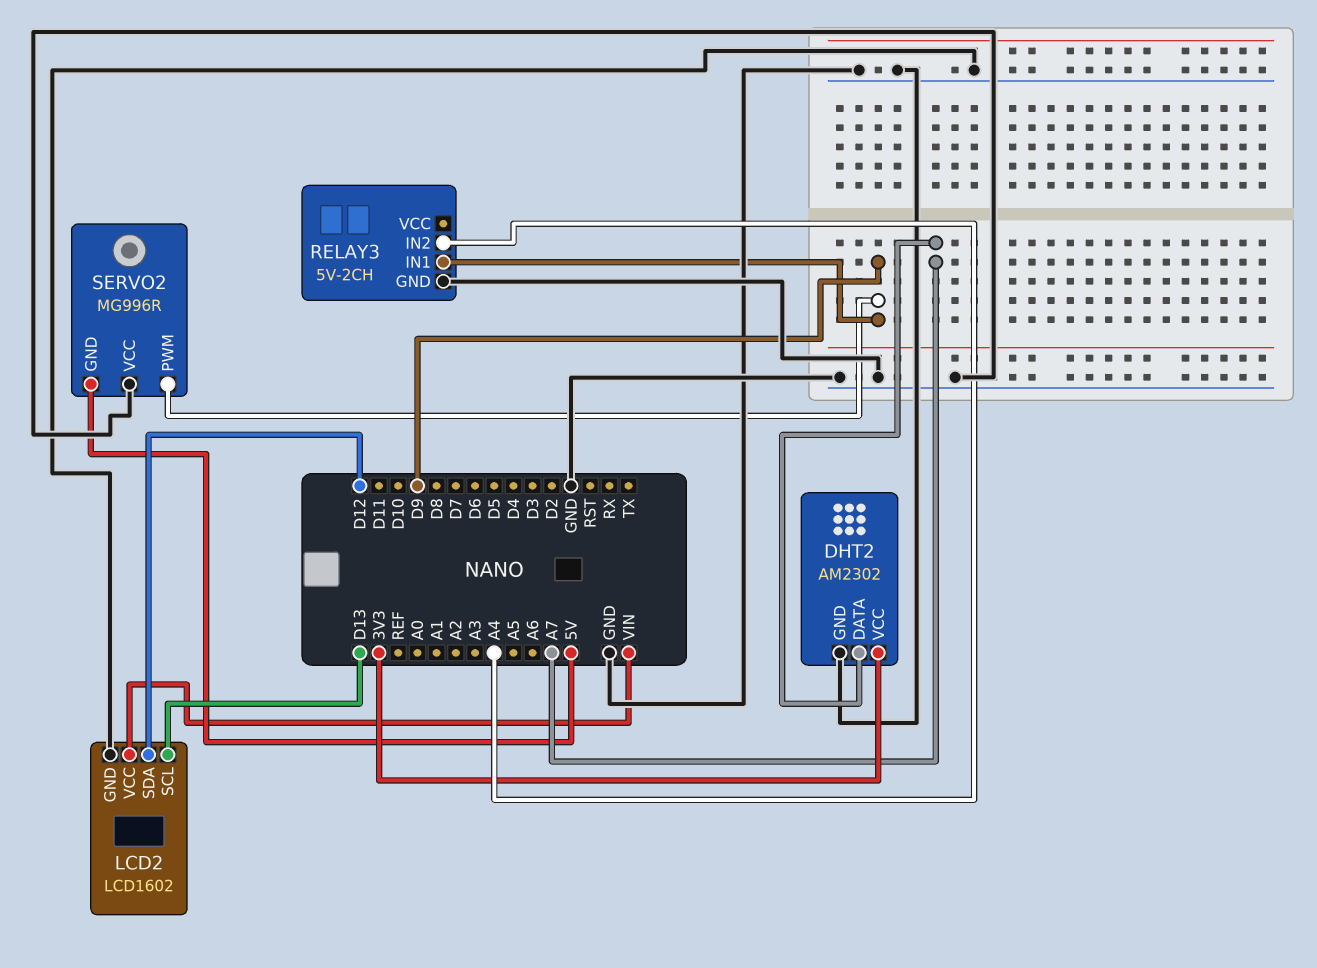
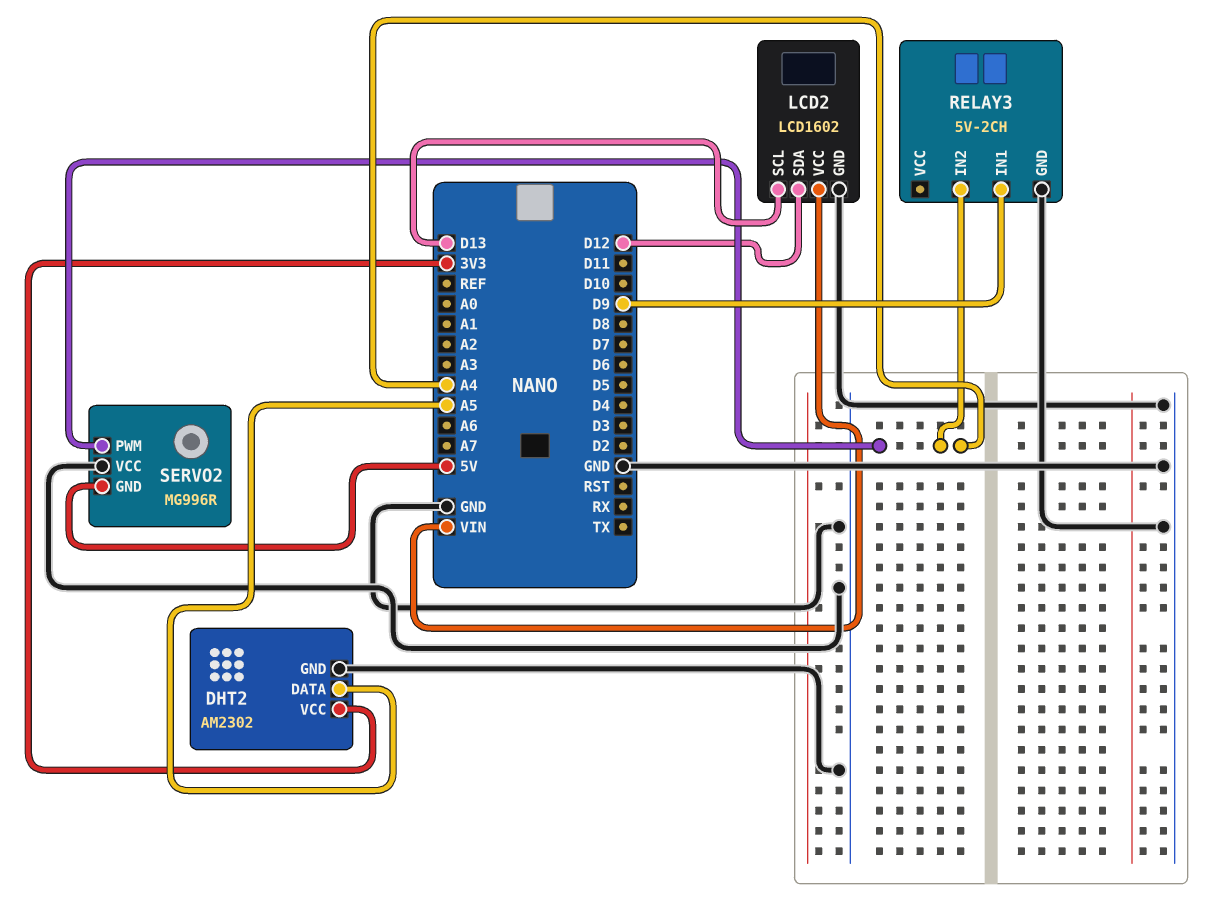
DHT2 pin DATA: A7 -> A5
SERVO2 pin PWM: D9 -> A4

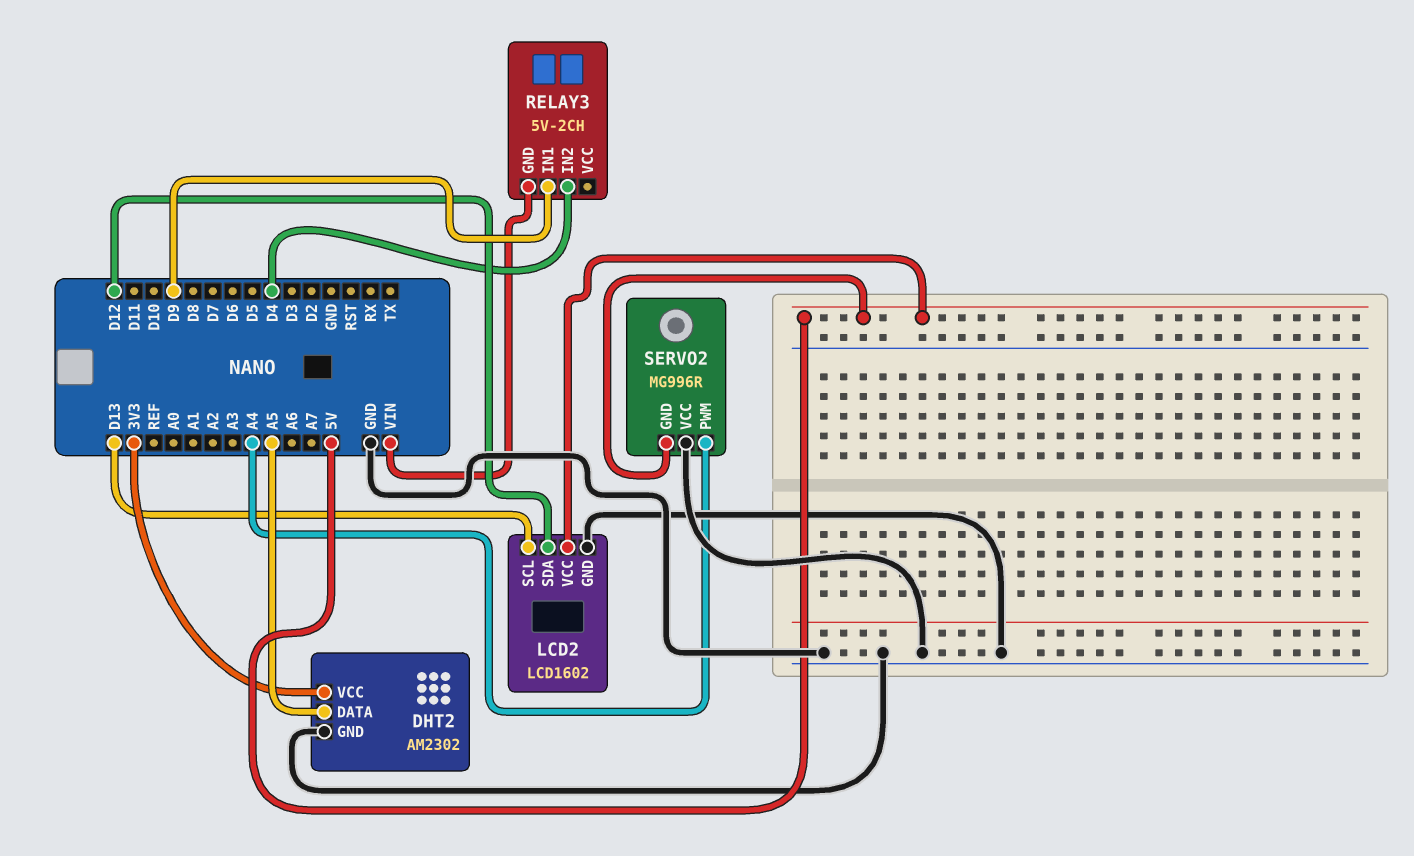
LCD2 pin VCC: VIN -> 5V
RELAY3 pin GND: GND -> VIN
RELAY3 pin IN2: A4 -> D4

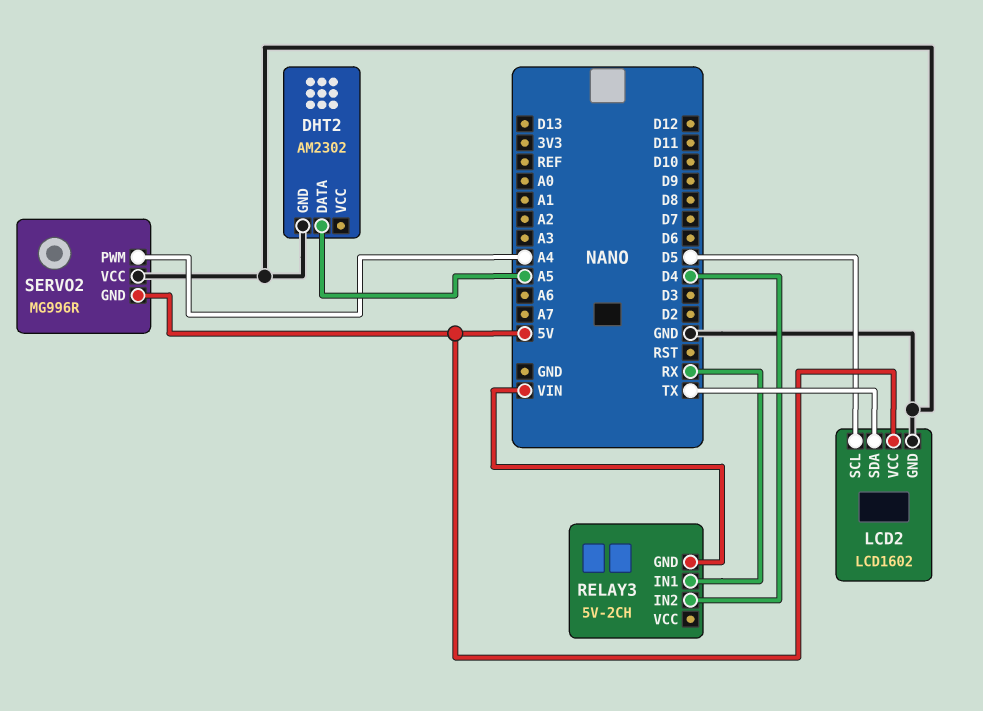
DHT2 pin VCC: 3V3 -> none
LCD2 pin SCL: D13 -> D5
LCD2 pin SDA: D12 -> TX
RELAY3 pin IN1: D9 -> RX

